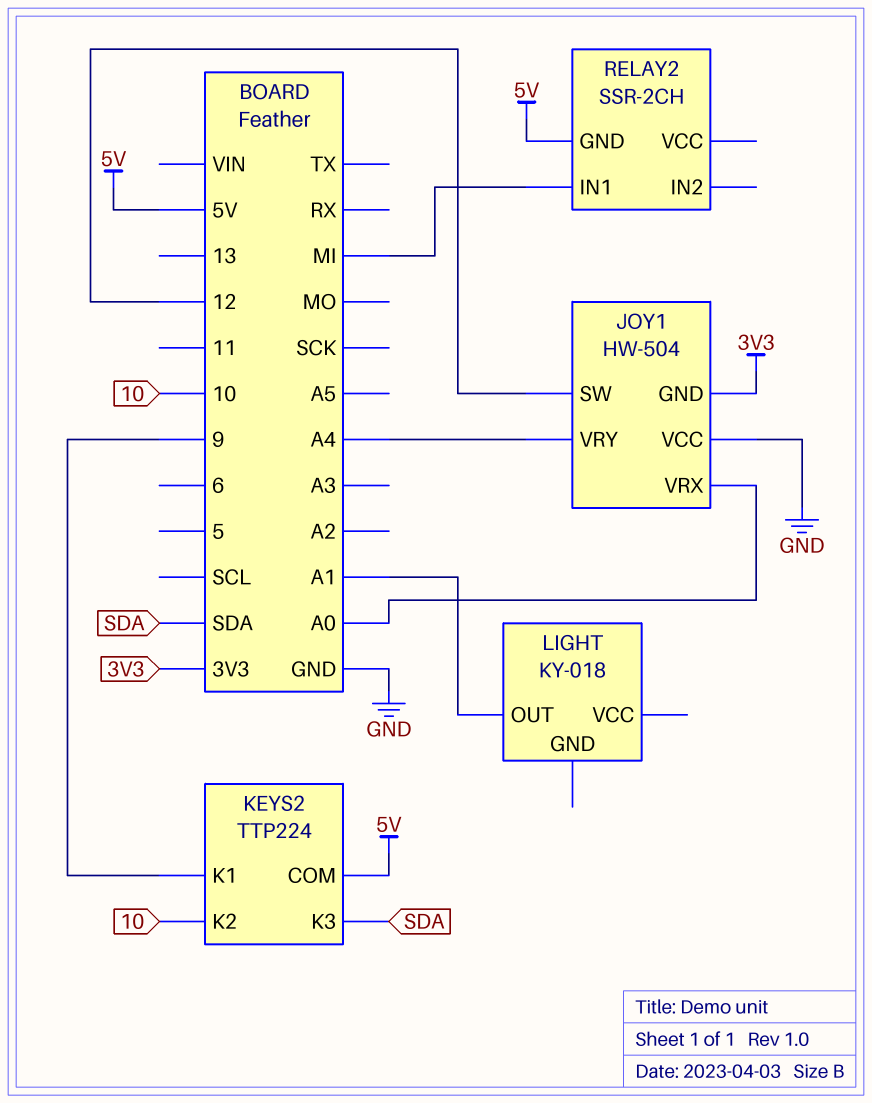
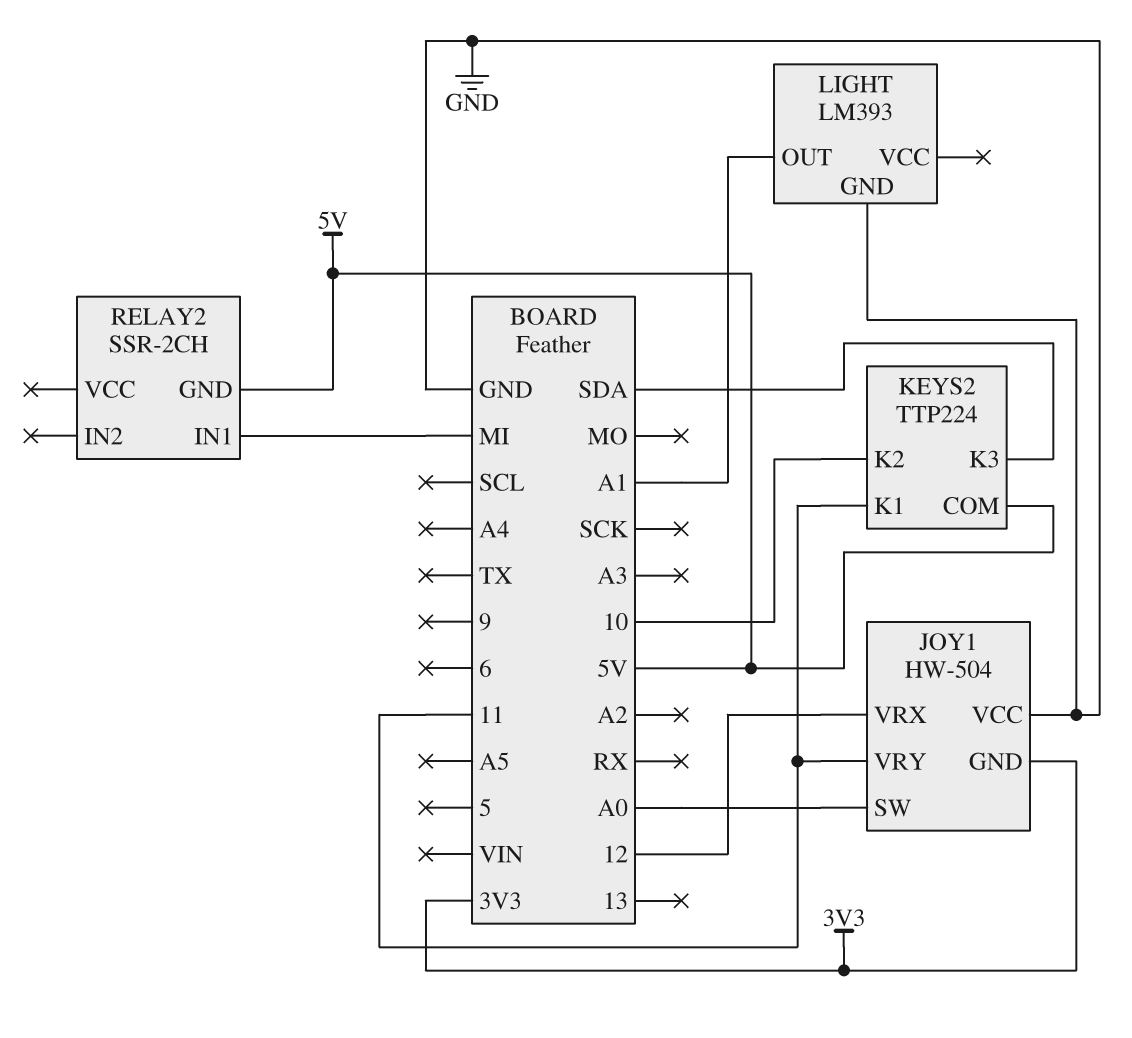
JOY1 pin SW: 12 -> A0
JOY1 pin VRX: A0 -> 12
JOY1 pin VRY: A4 -> 11
KEYS2 pin K1: 9 -> 11
LIGHT: KY-018 -> LM393
LIGHT pin GND: none -> GND

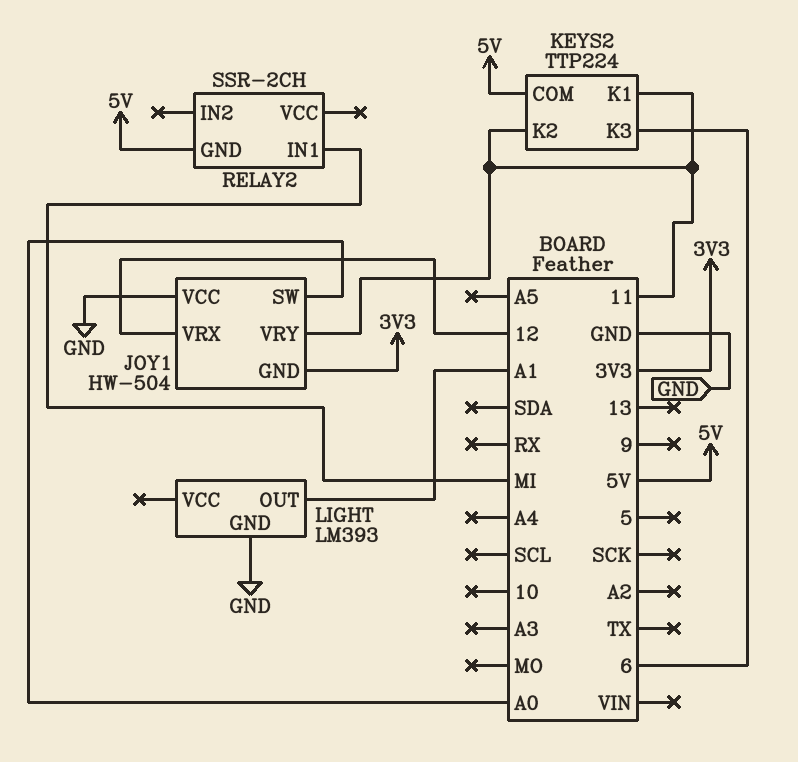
KEYS2 pin K2: 10 -> 11
KEYS2 pin K3: SDA -> 6

